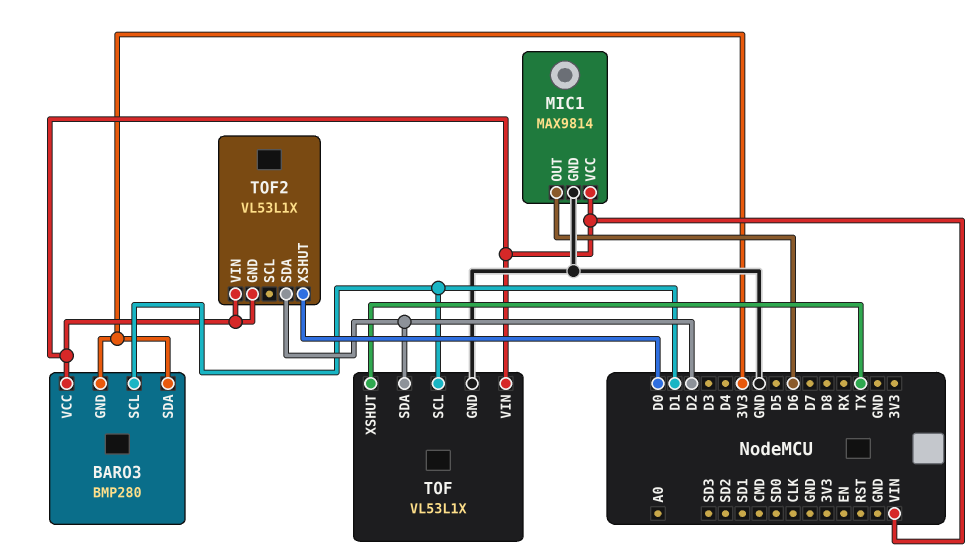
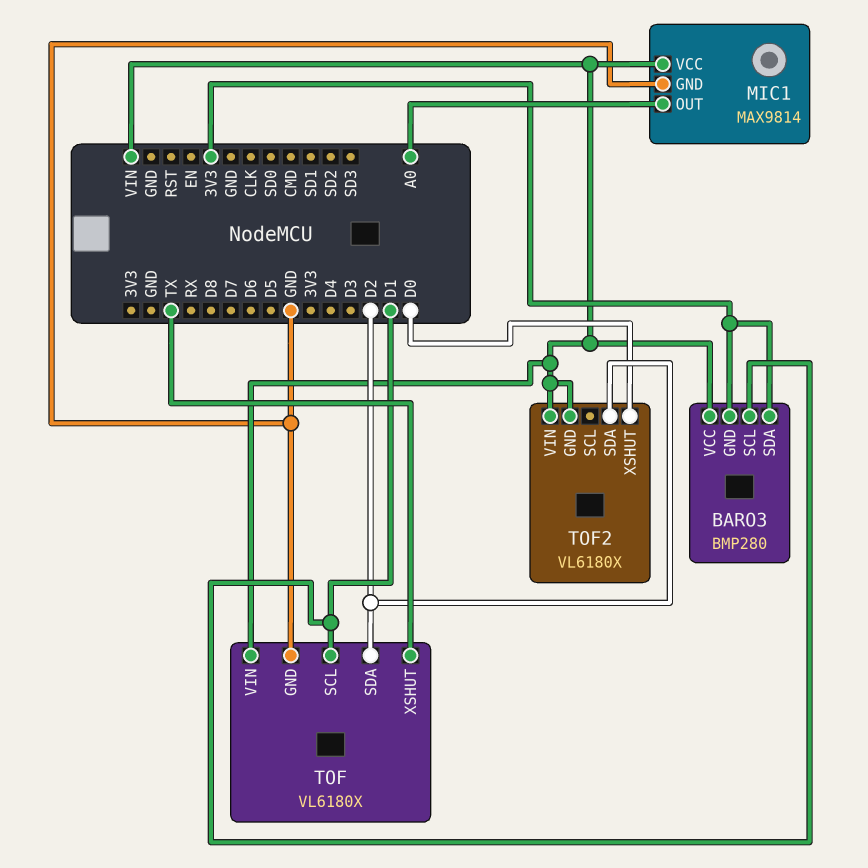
MIC1 pin OUT: D6 -> A0
TOF: VL53L1X -> VL6180X
TOF2: VL53L1X -> VL6180X

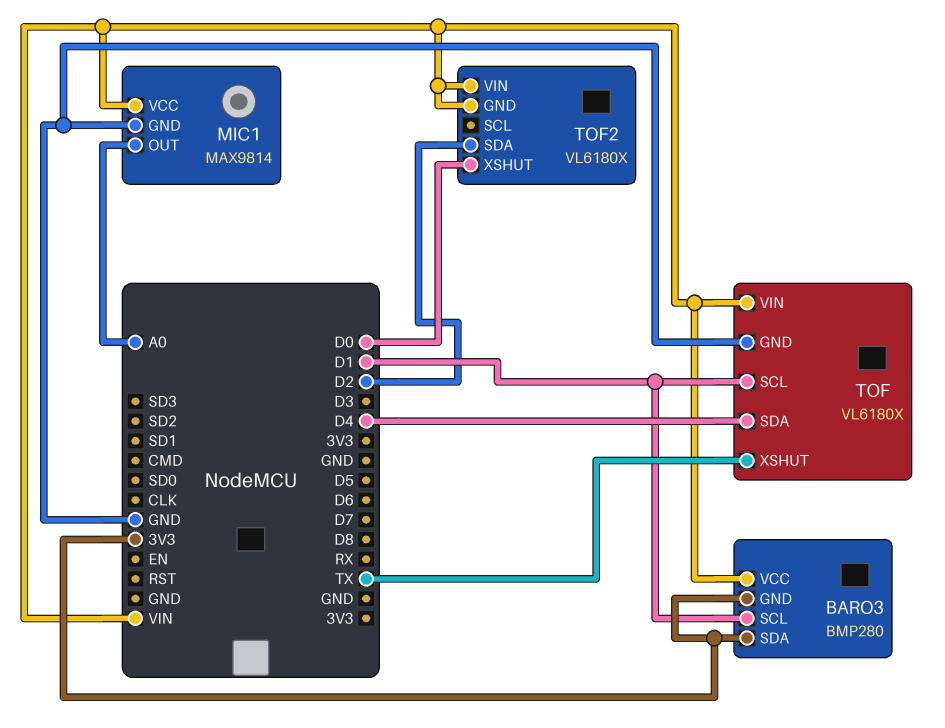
TOF pin SDA: D2 -> D4

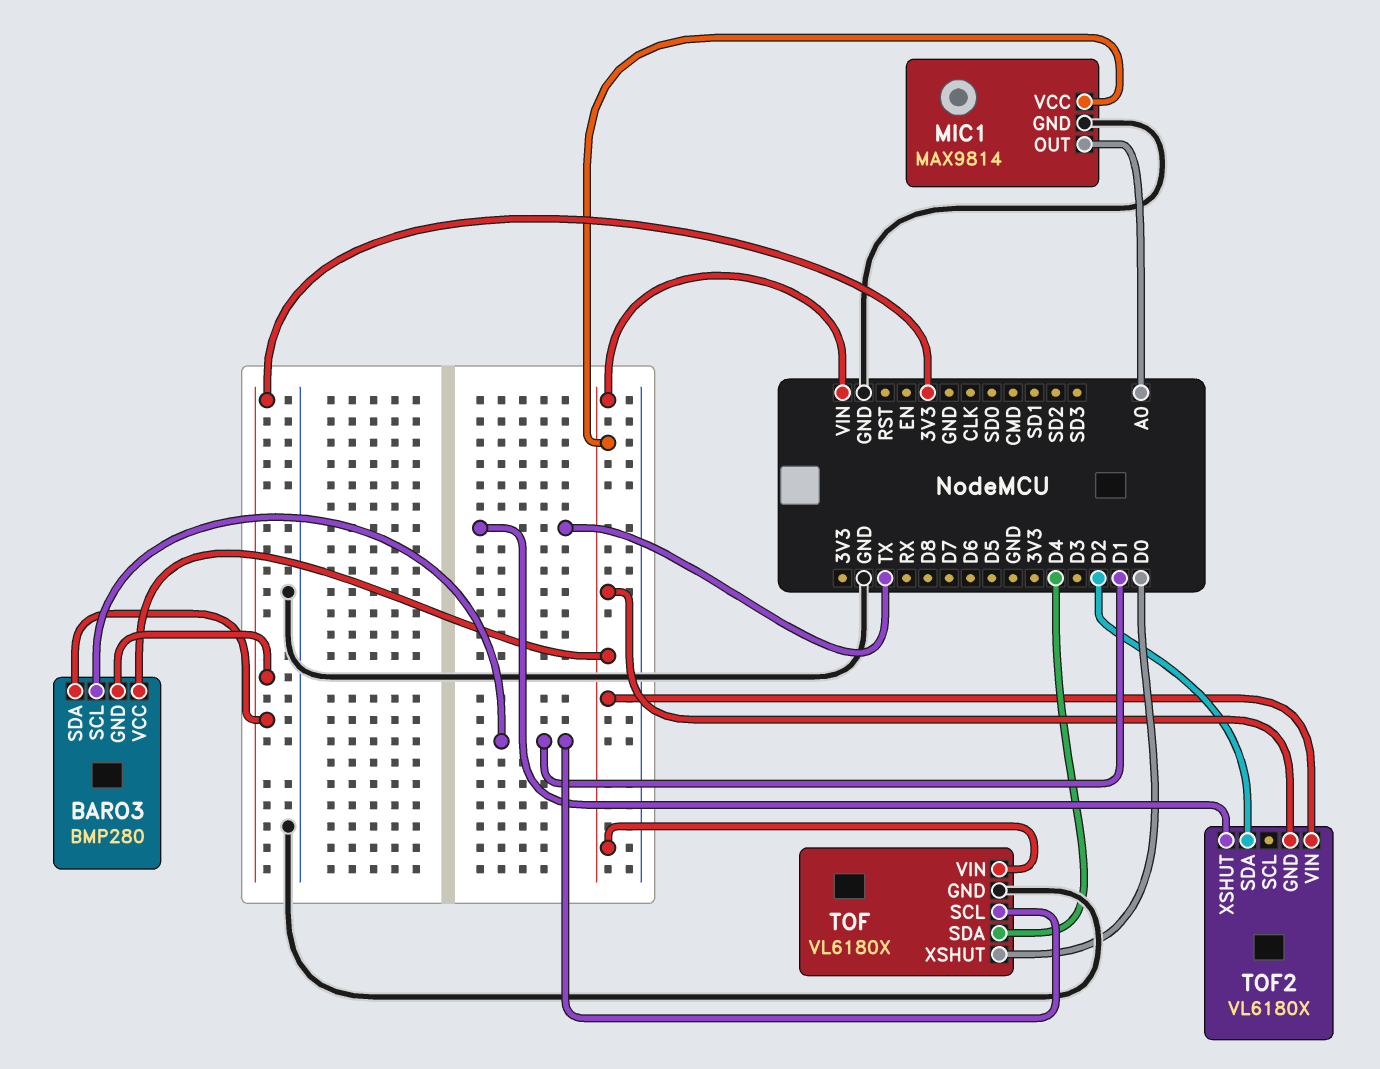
TOF pin XSHUT: TX -> D0
TOF2 pin XSHUT: D0 -> TX

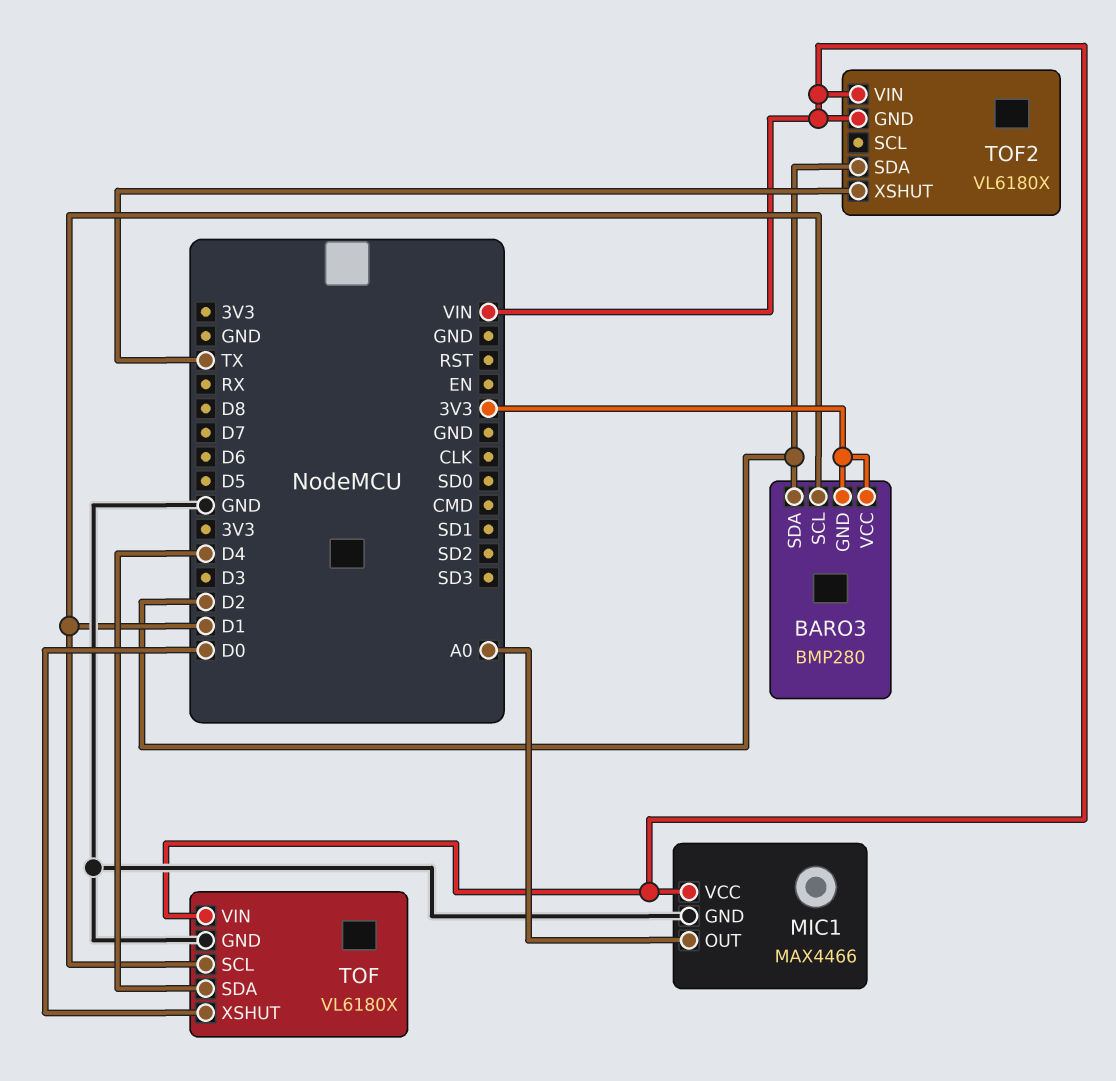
BARO3 pin SDA: 3V3 -> D2
BARO3 pin VCC: VIN -> 3V3
MIC1: MAX9814 -> MAX4466

